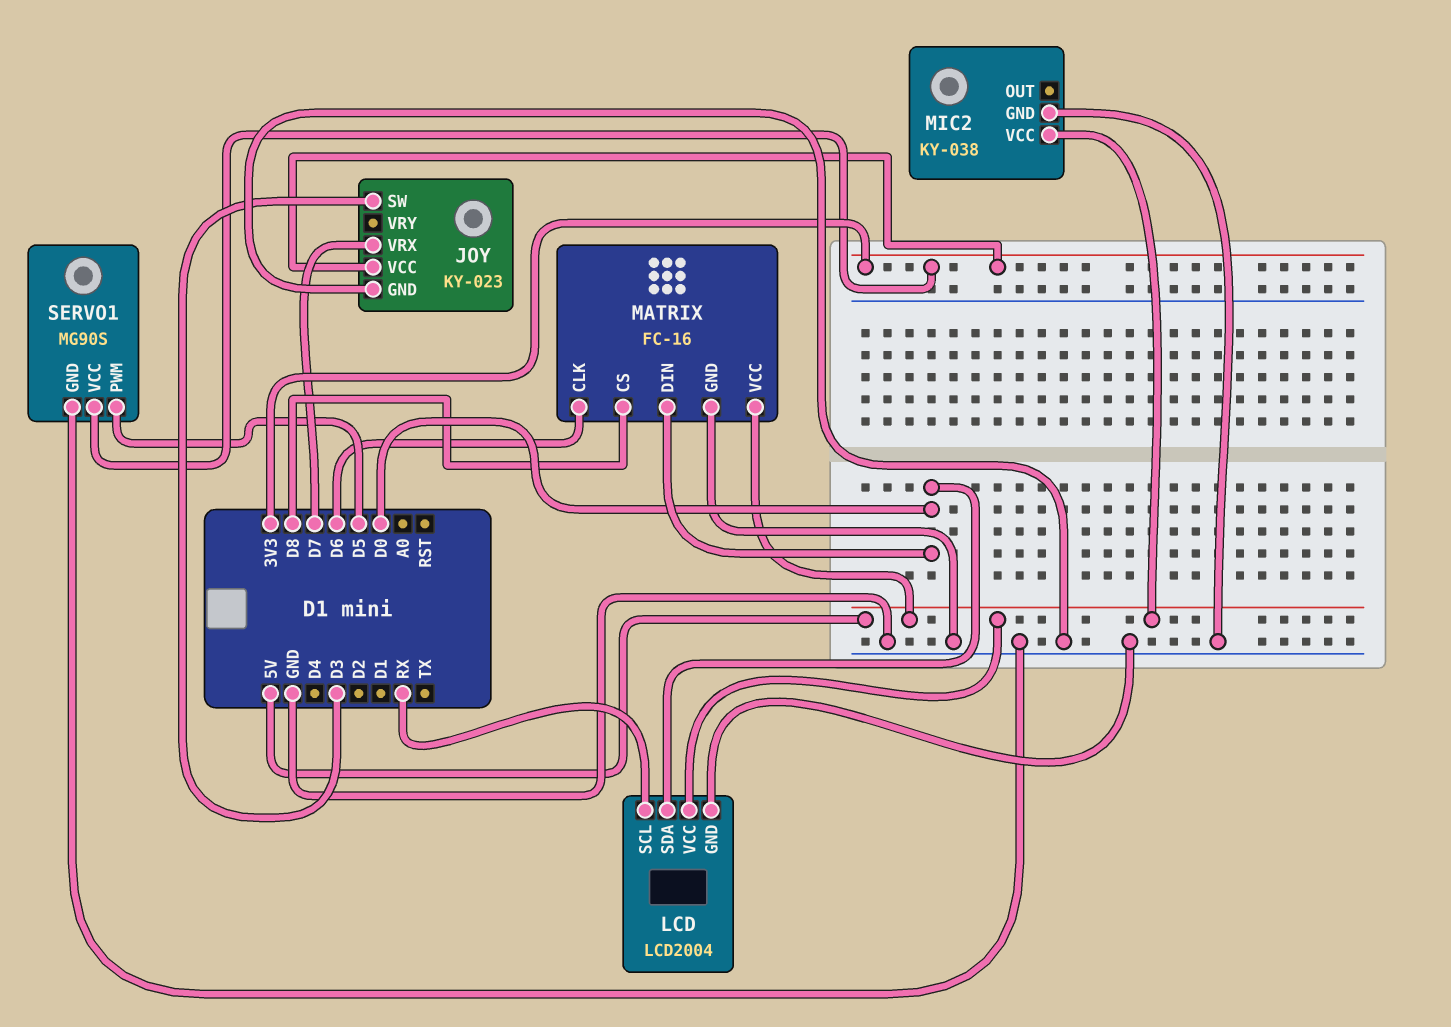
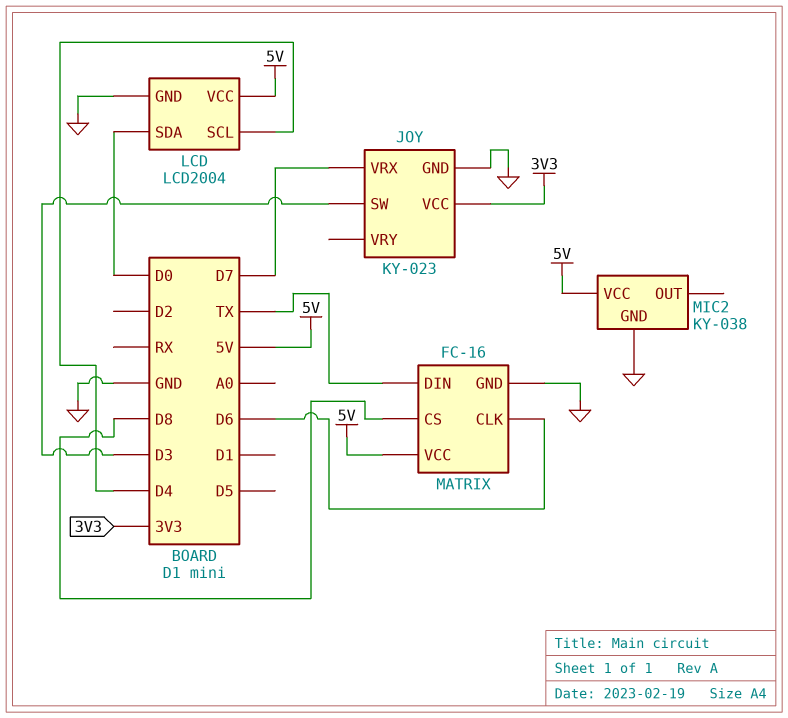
LCD pin SCL: RX -> D4
MATRIX pin DIN: D0 -> TX
SERVO1: MG90S -> none
SERVO1 pin GND: GND -> none
SERVO1 pin PWM: D5 -> none
SERVO1 pin VCC: 3V3 -> none

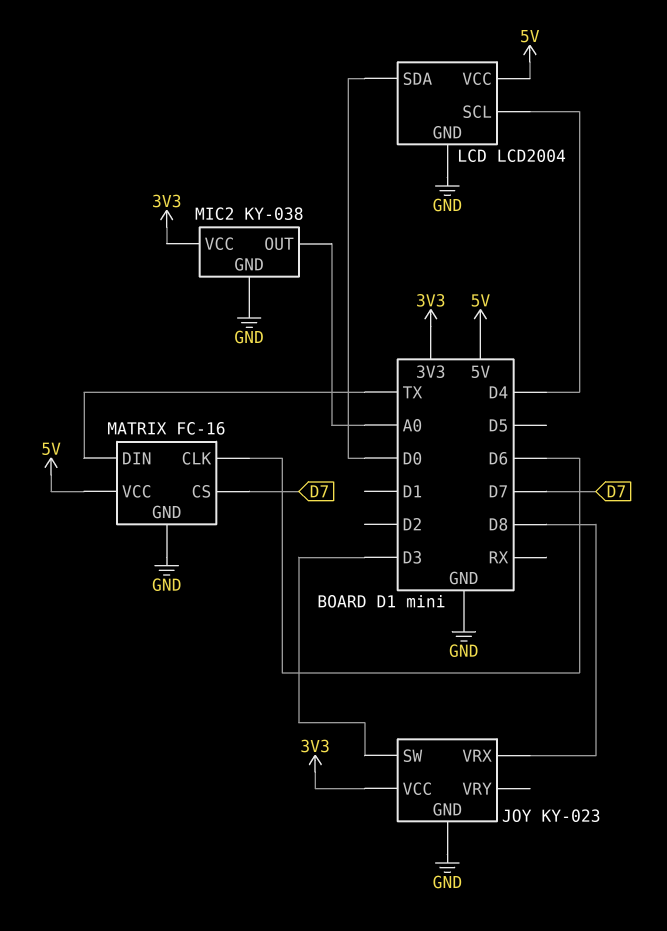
JOY pin VRX: D7 -> D8
MATRIX pin CS: D8 -> D7
MIC2 pin OUT: none -> A0
MIC2 pin VCC: 5V -> 3V3

